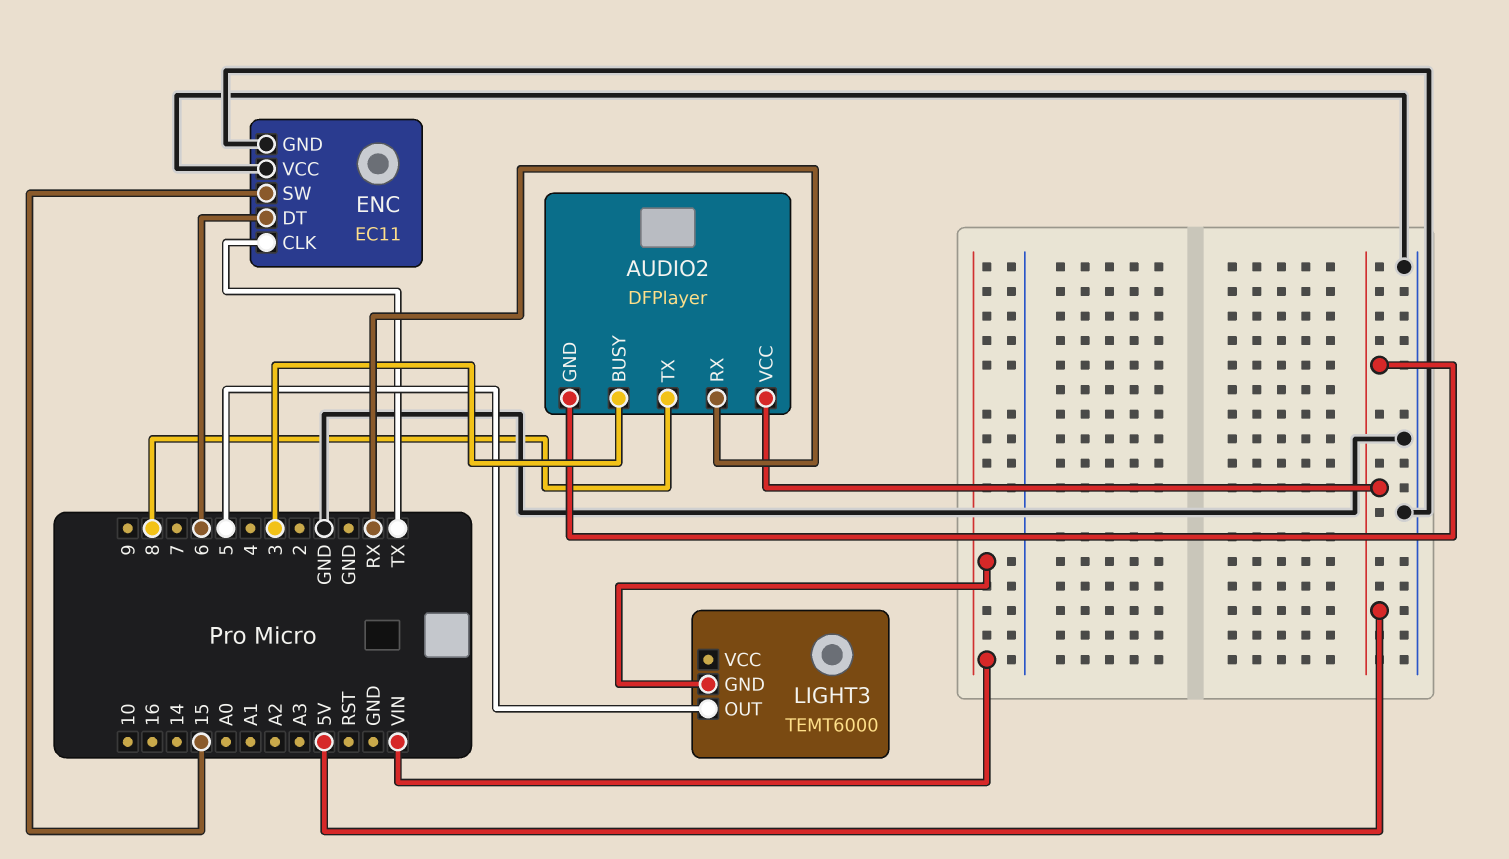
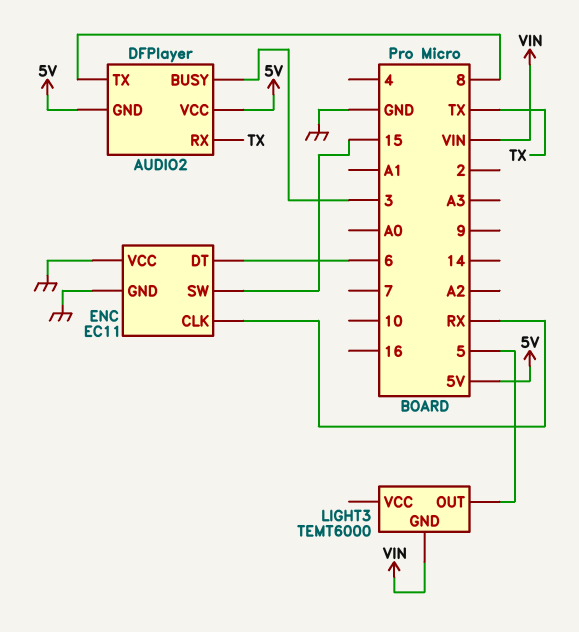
AUDIO2 pin RX: RX -> TX
ENC pin CLK: TX -> RX

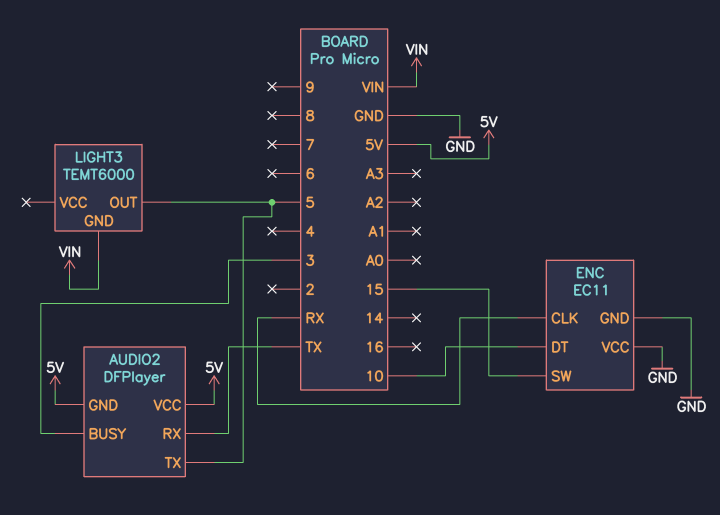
AUDIO2 pin TX: 8 -> 5
ENC pin DT: 6 -> 10

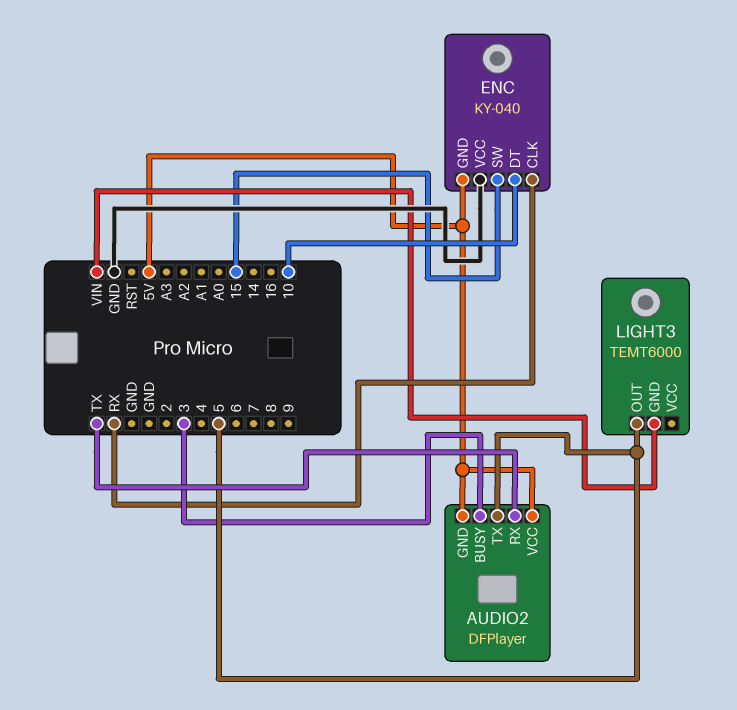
ENC: EC11 -> KY-040
ENC pin GND: GND -> 5V

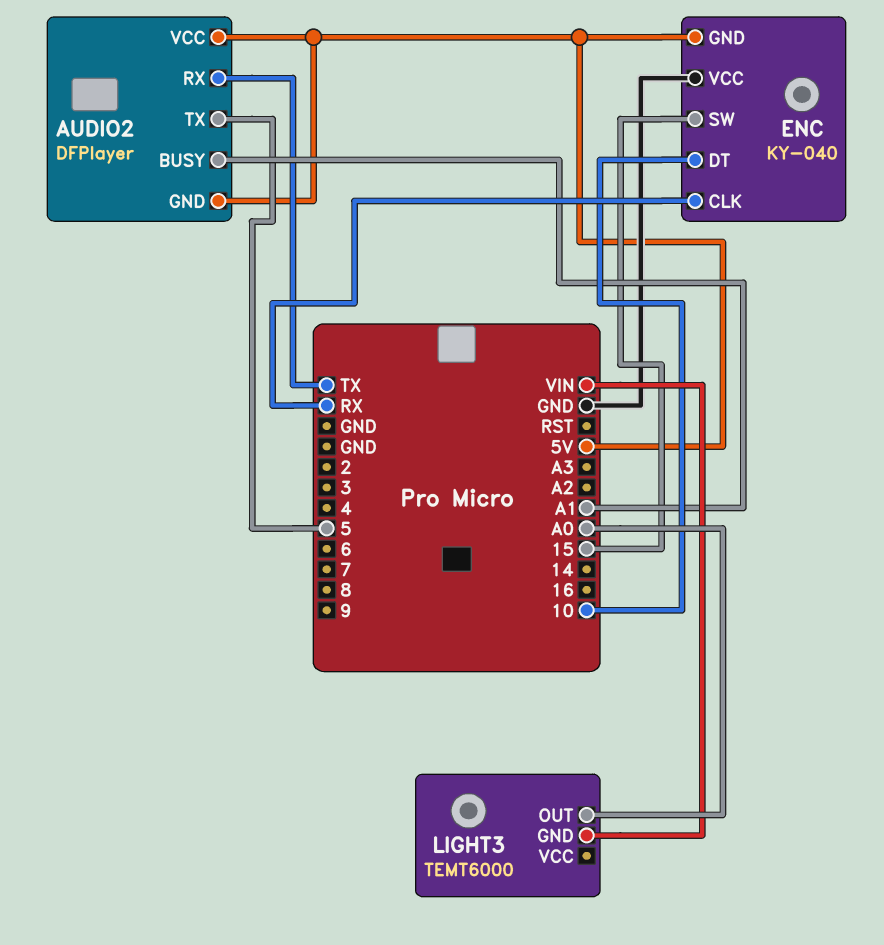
AUDIO2 pin BUSY: 3 -> A1
LIGHT3 pin OUT: 5 -> A0

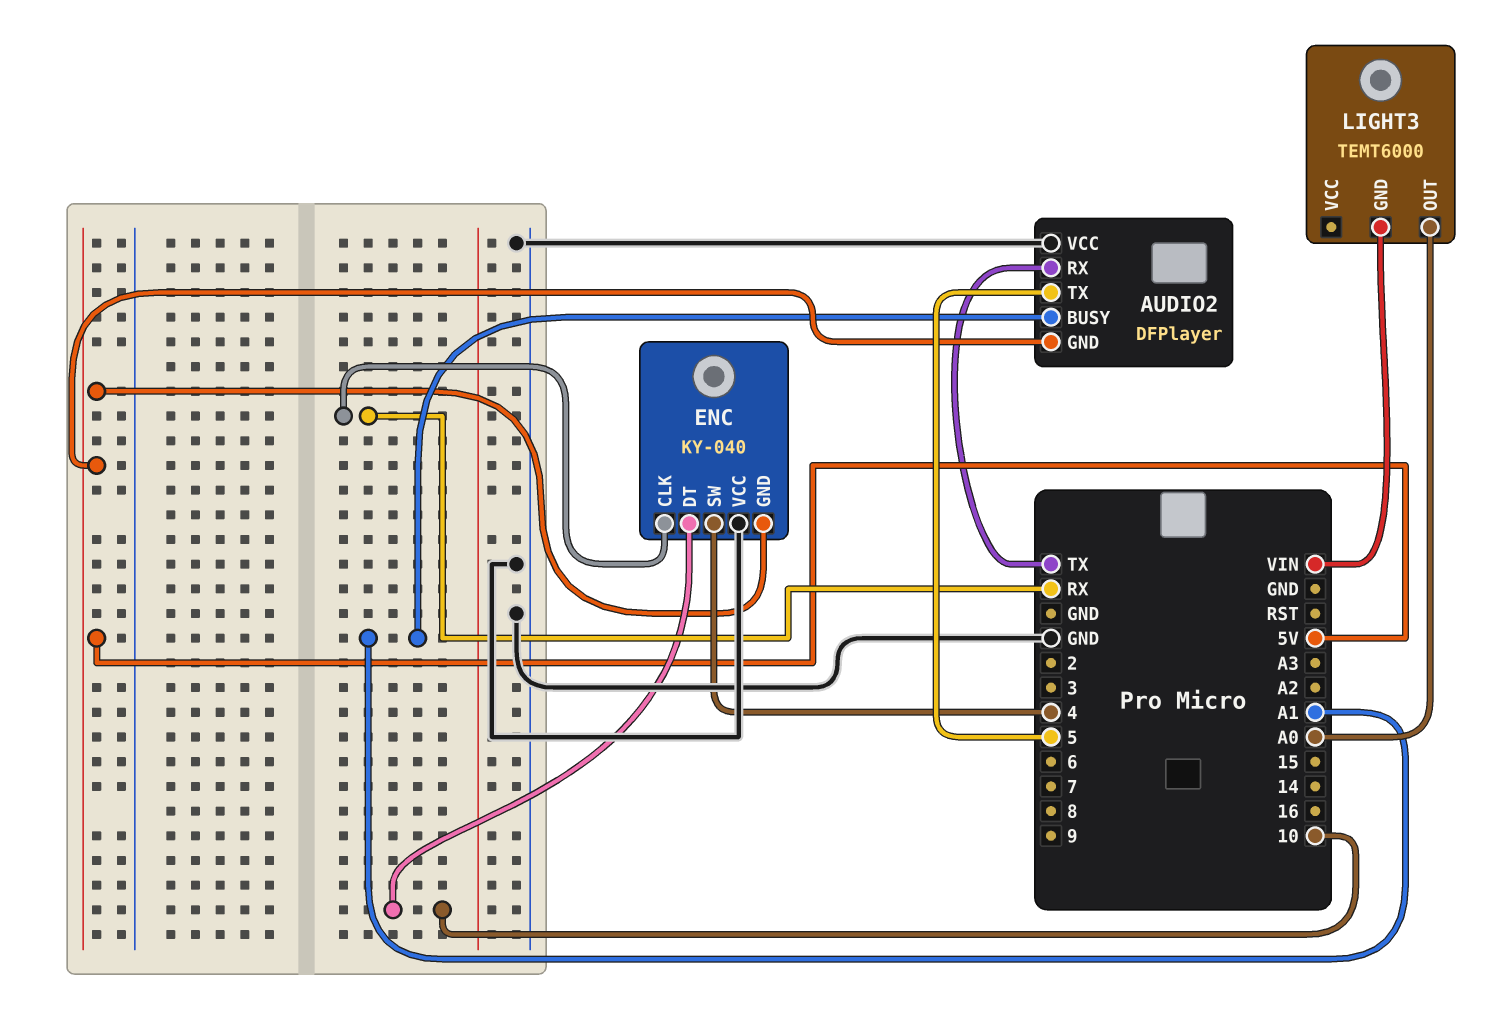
AUDIO2 pin VCC: 5V -> GND
ENC pin SW: 15 -> 4

